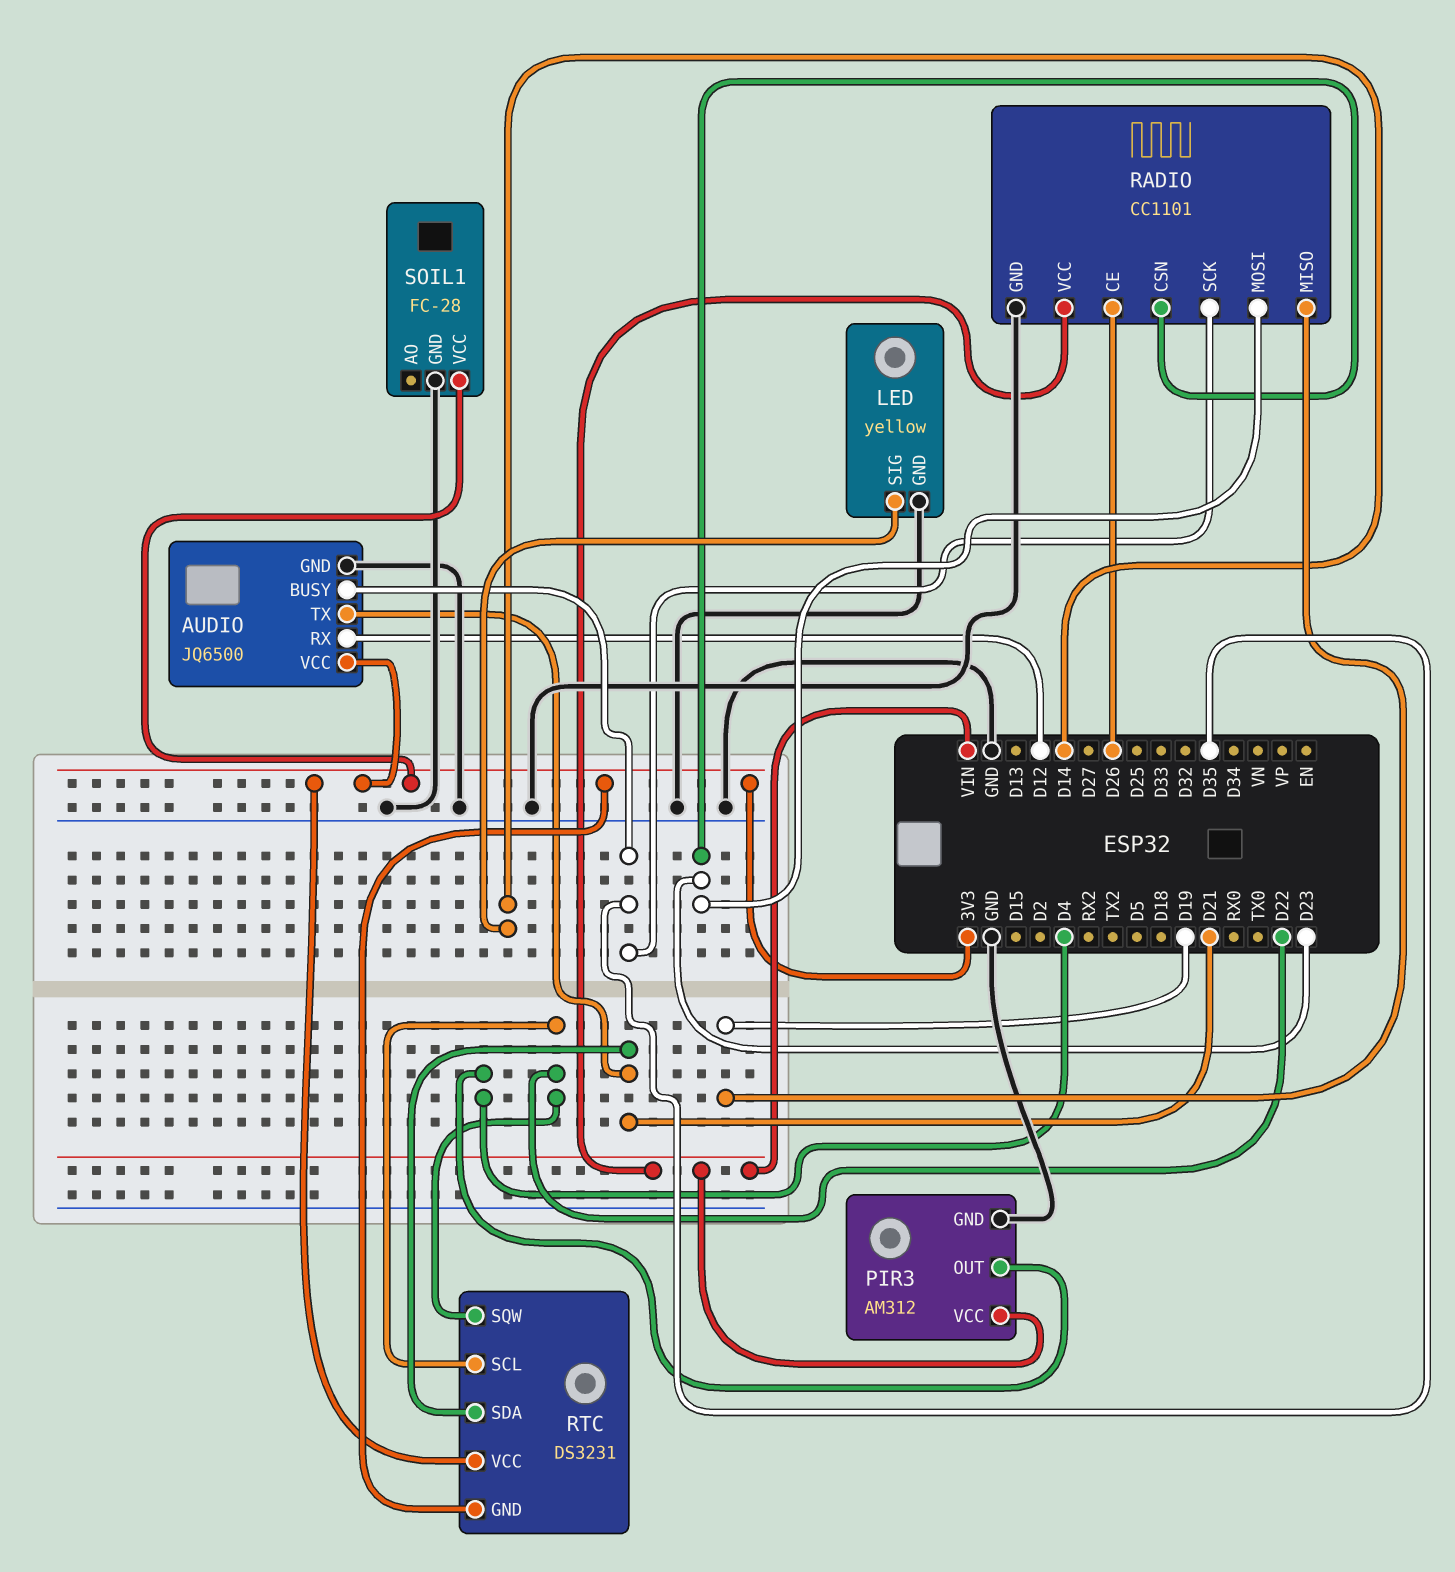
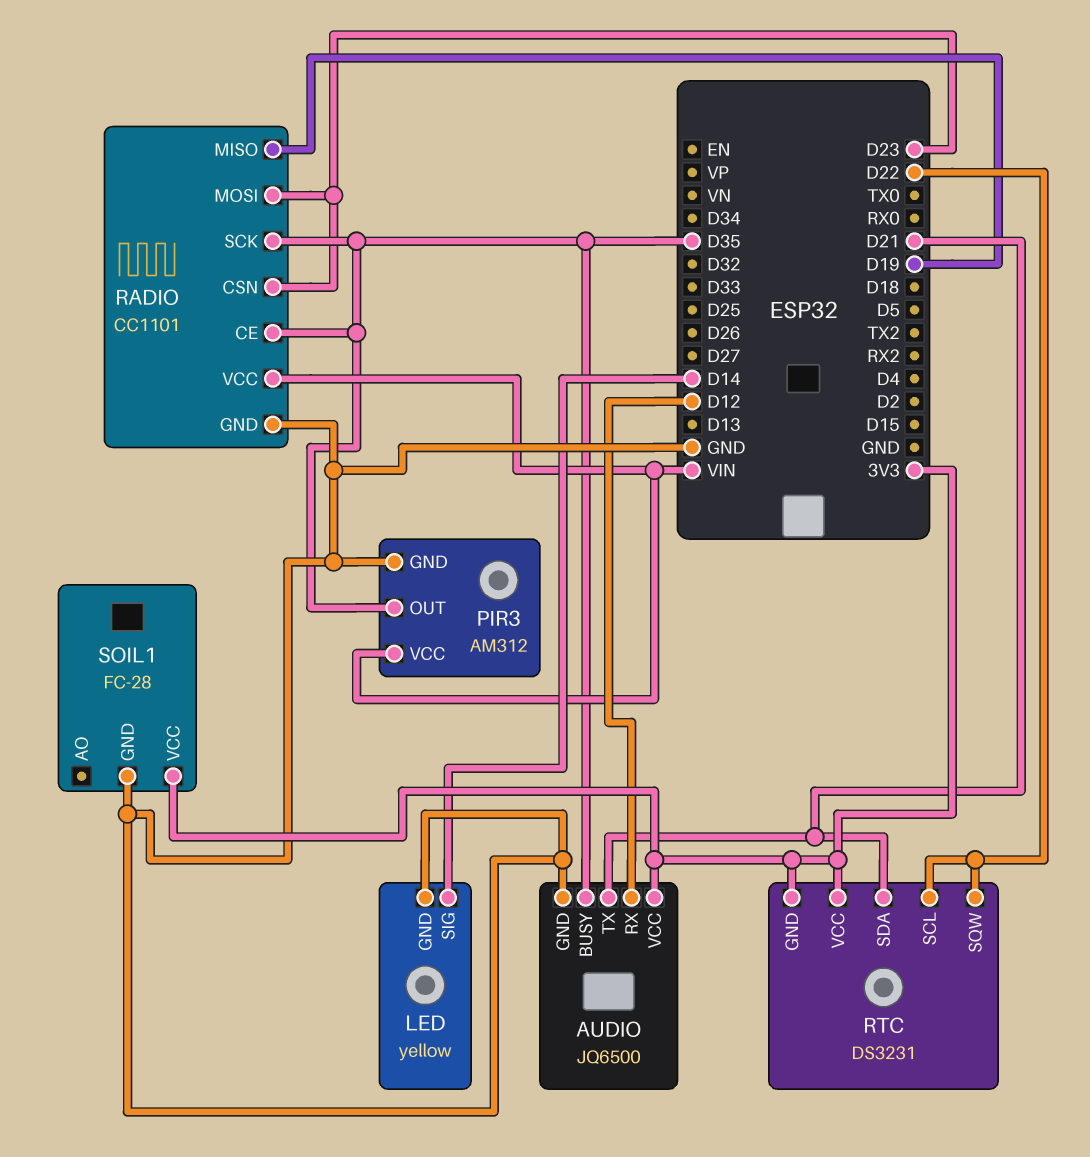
PIR3 pin OUT: D4 -> D35
RADIO pin CE: D26 -> D35

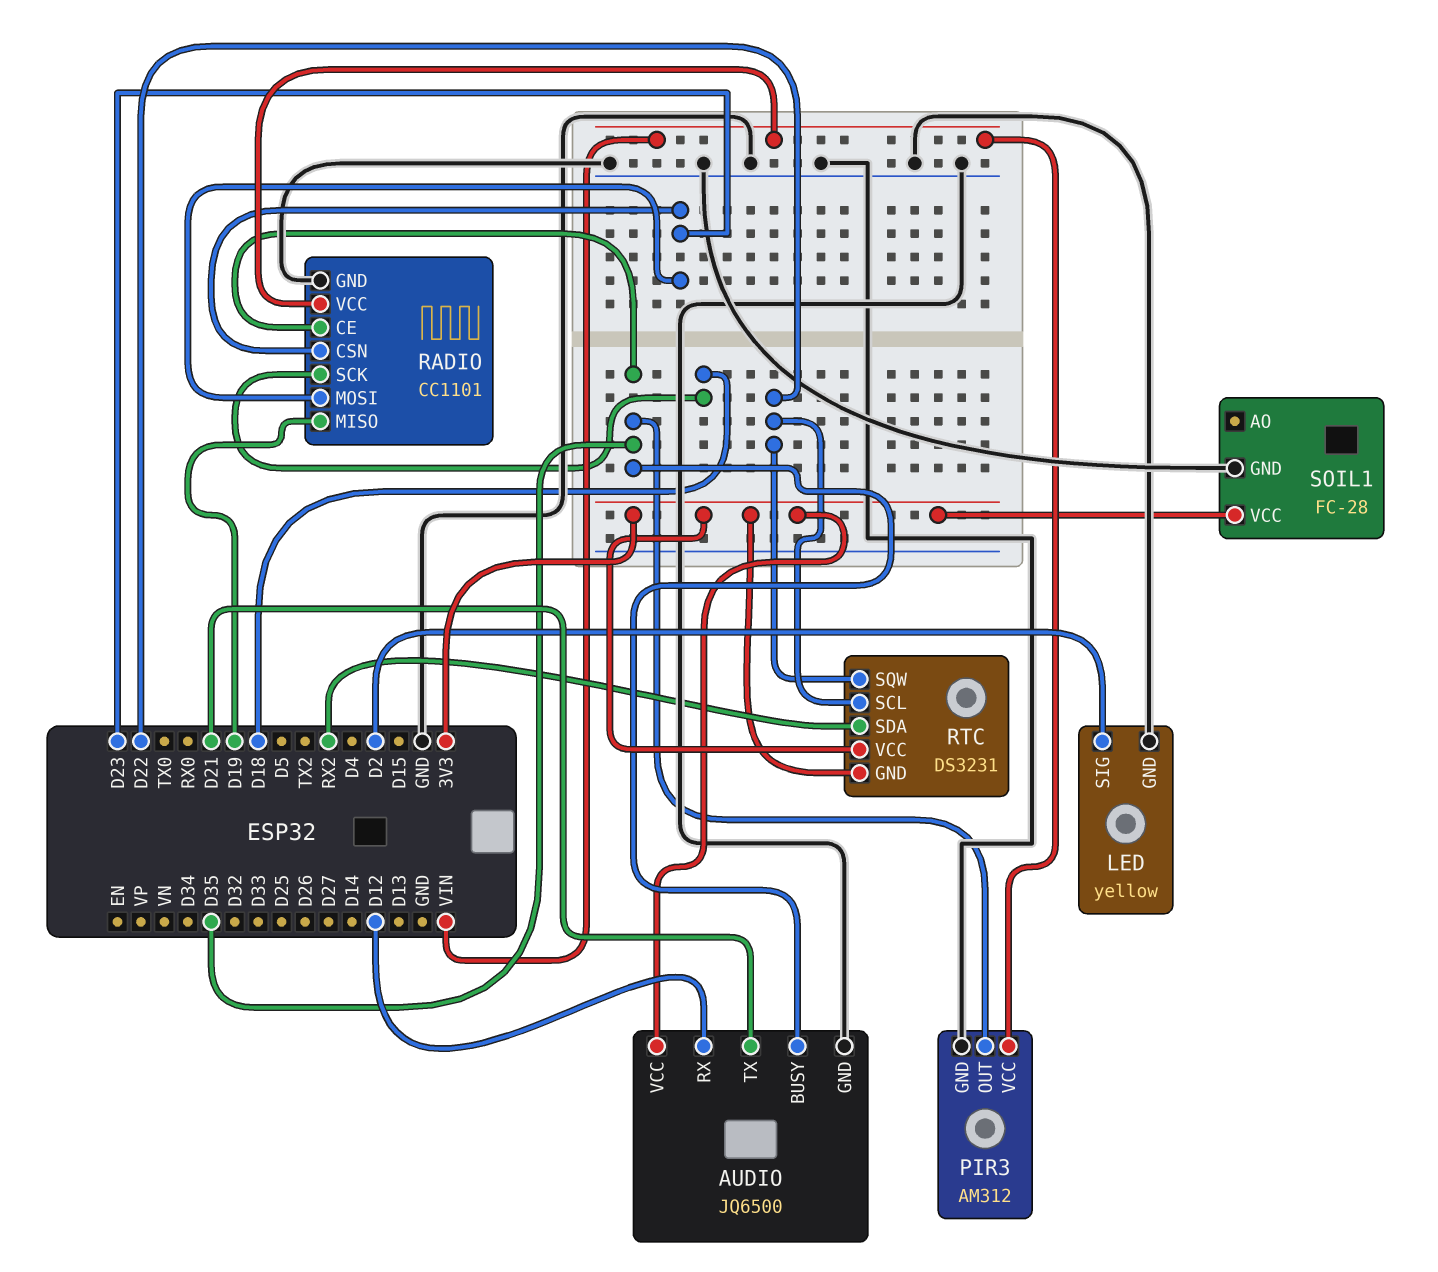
LED pin SIG: D14 -> D2
RADIO pin SCK: D35 -> D18
RTC pin SDA: D21 -> RX2

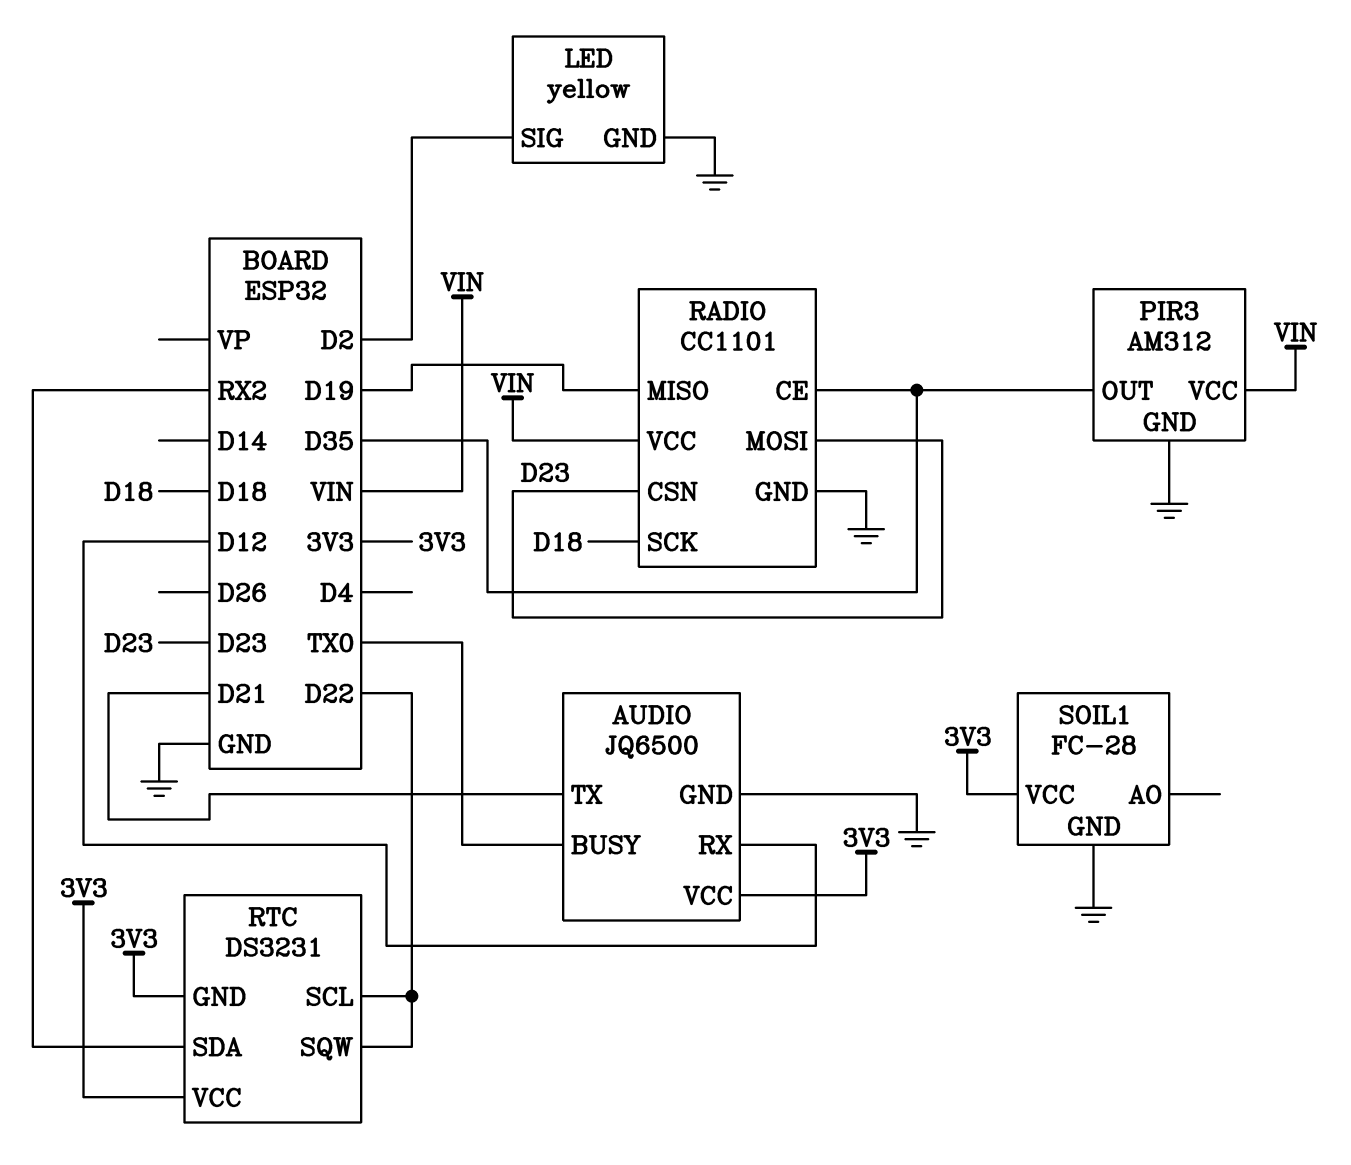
AUDIO pin BUSY: D35 -> TX0

